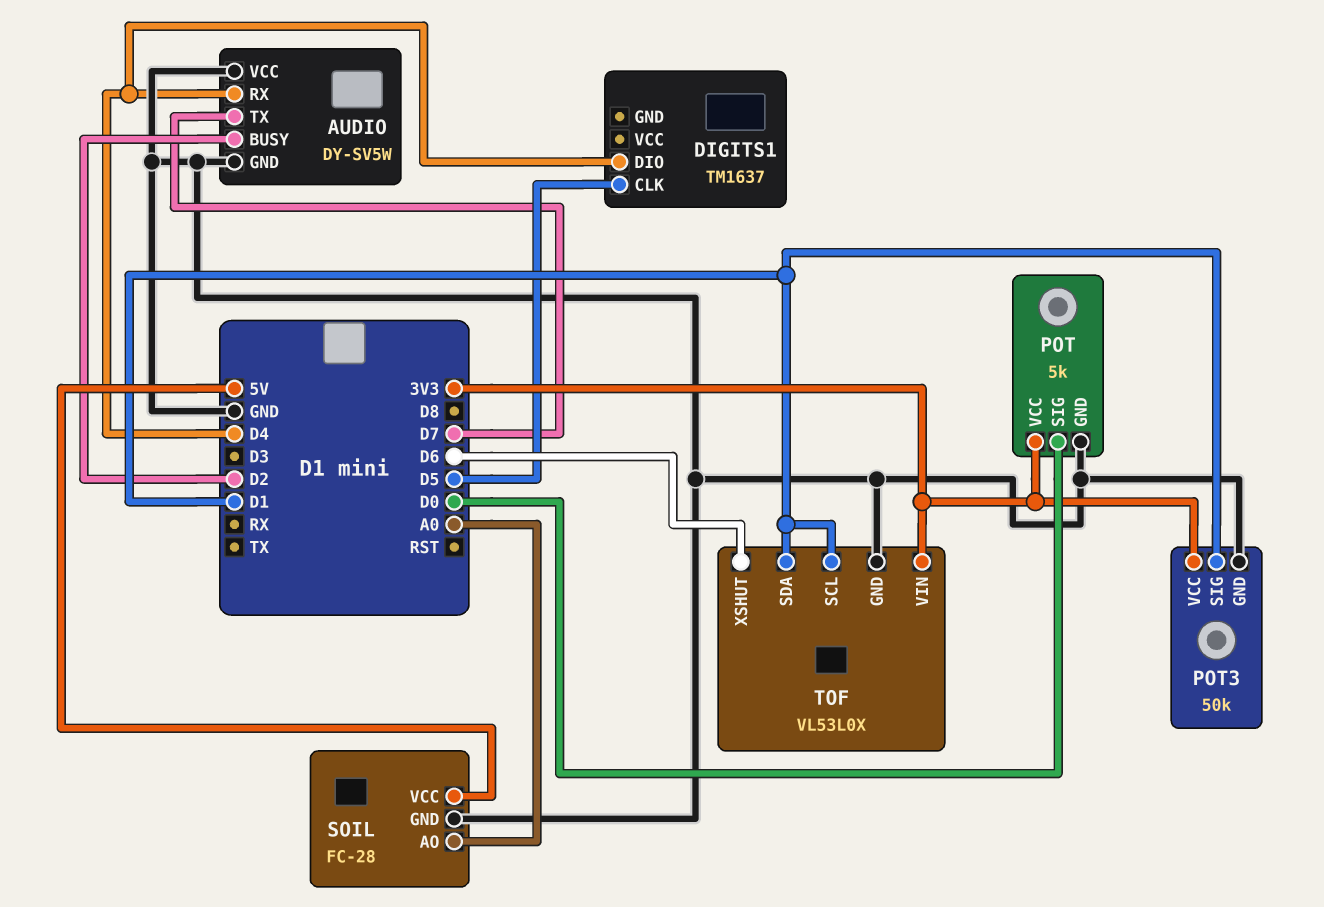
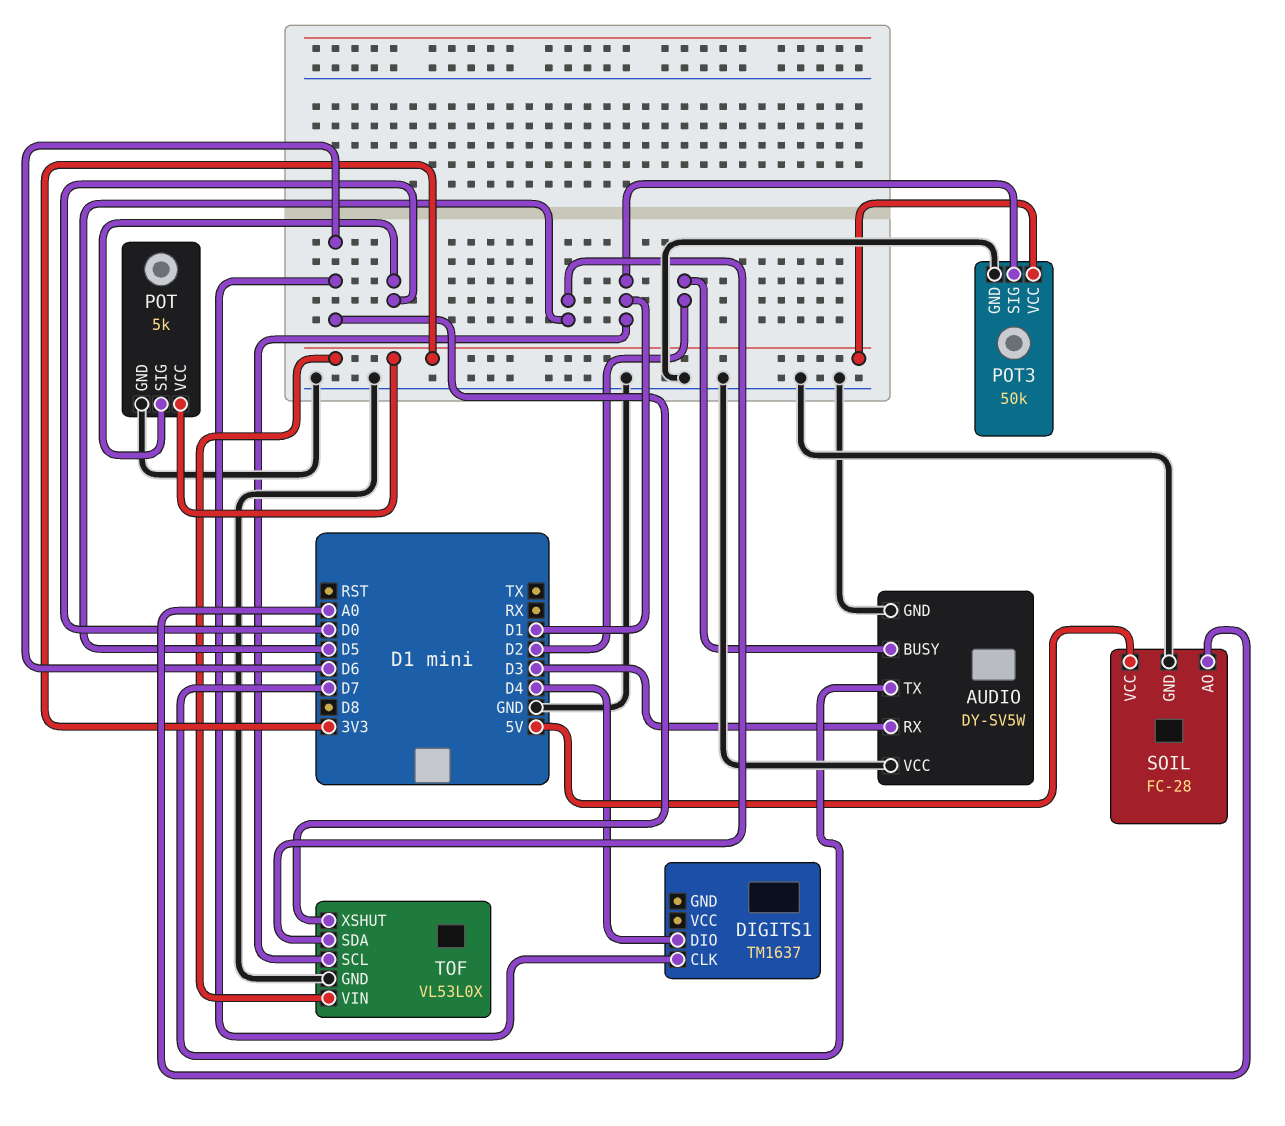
AUDIO pin RX: D4 -> D3
DIGITS1 pin CLK: D5 -> D6
TOF pin SDA: D1 -> D5

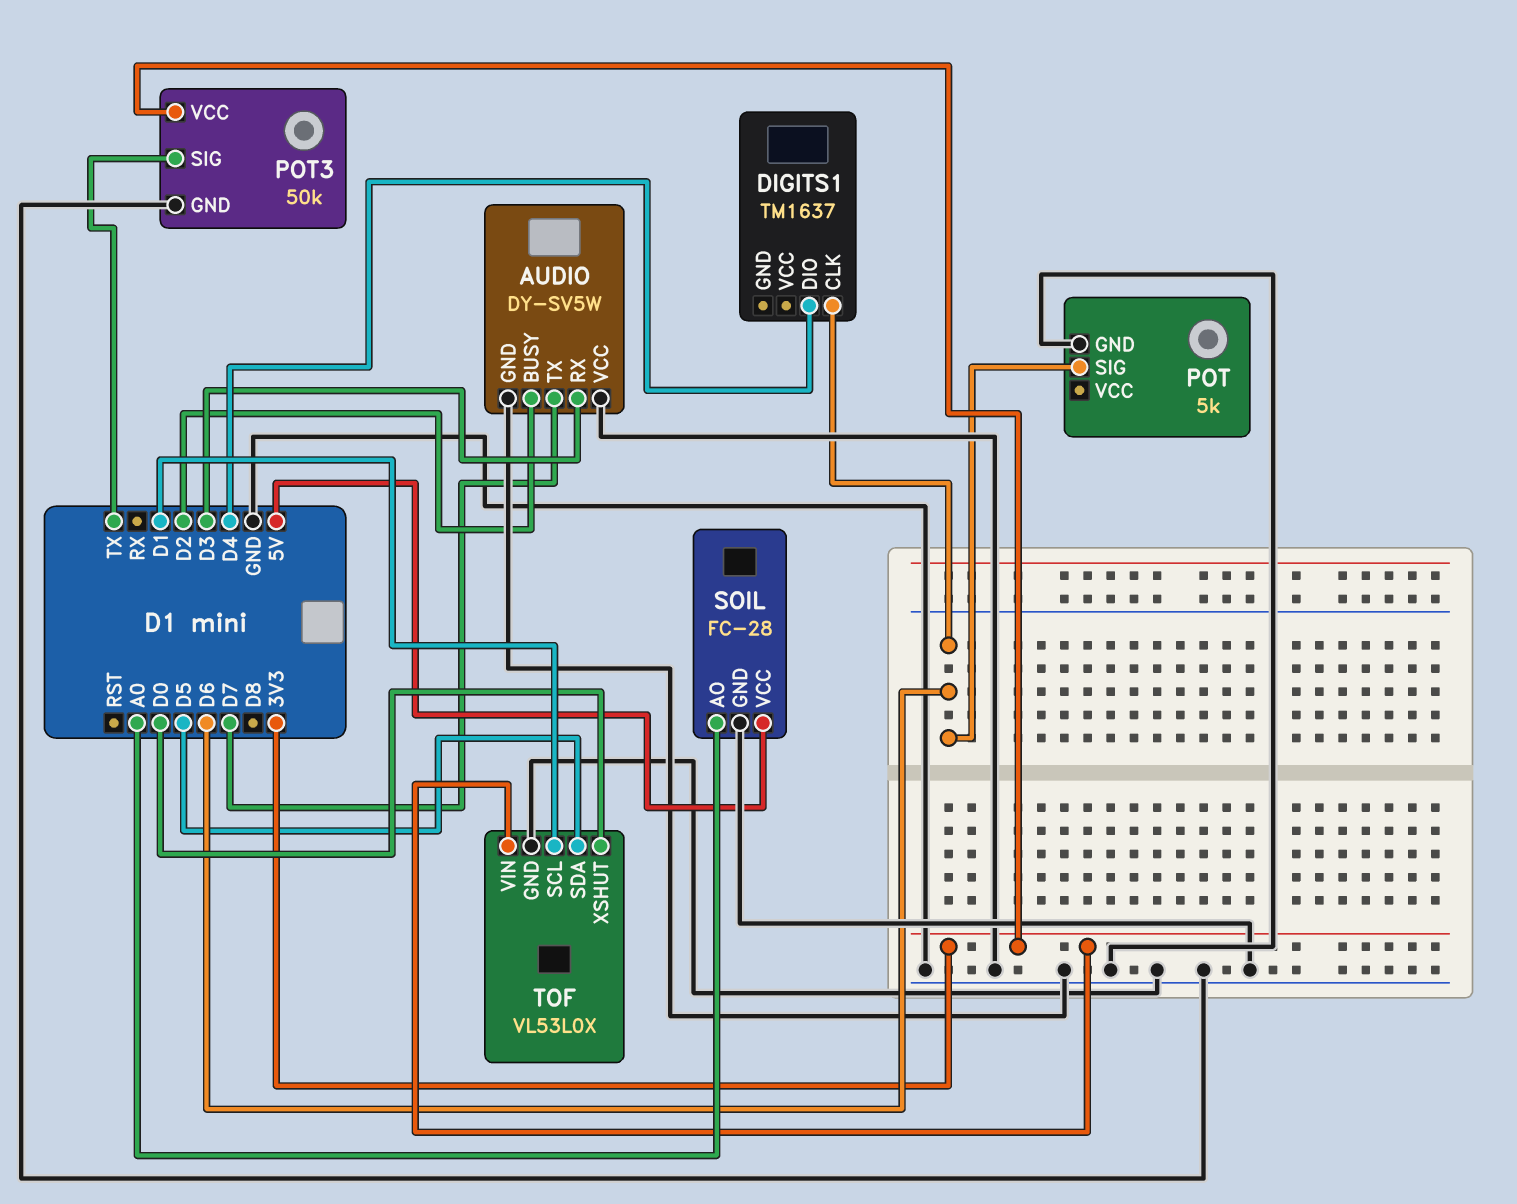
POT pin SIG: D0 -> D6
POT pin VCC: 3V3 -> none
POT3 pin SIG: D1 -> TX
TOF pin XSHUT: D6 -> D0

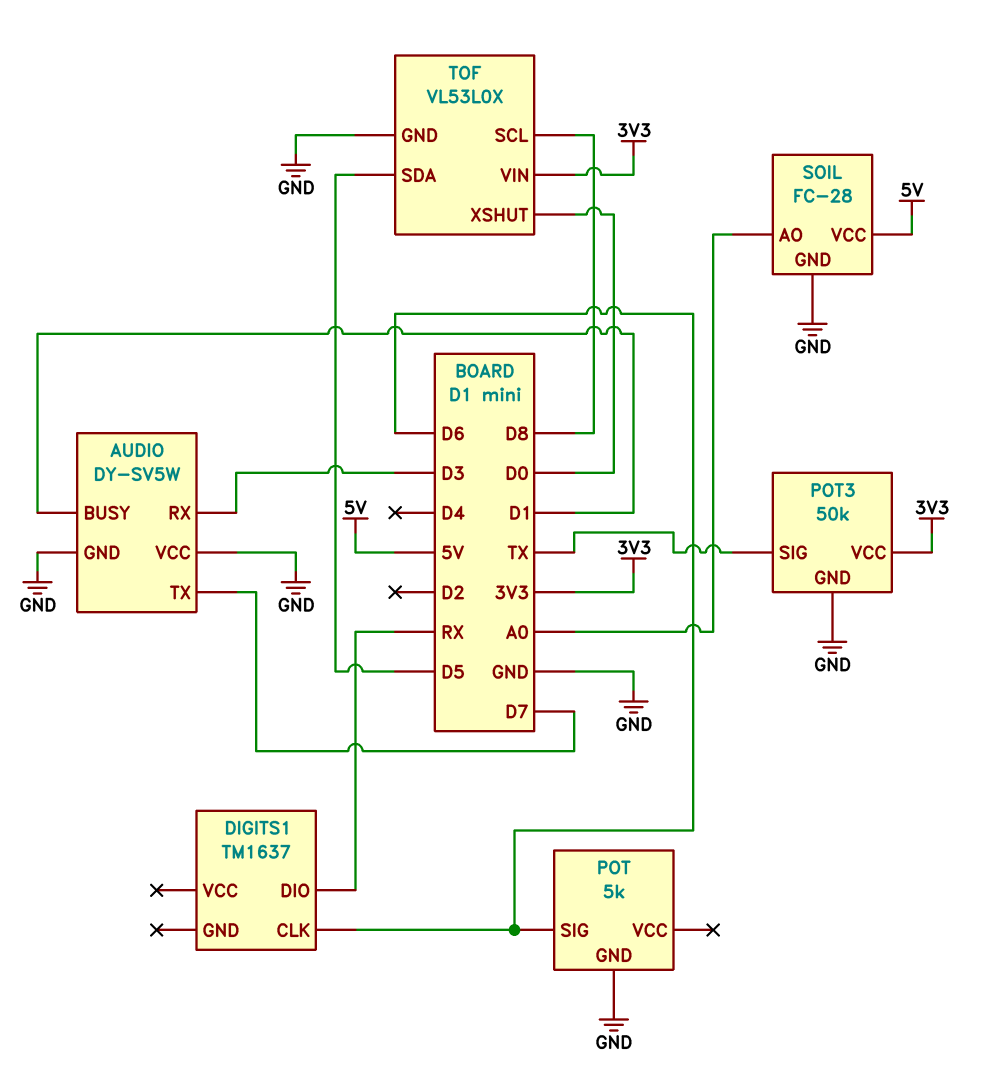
AUDIO pin BUSY: D2 -> D1
DIGITS1 pin DIO: D4 -> RX
TOF pin SCL: D1 -> D8

